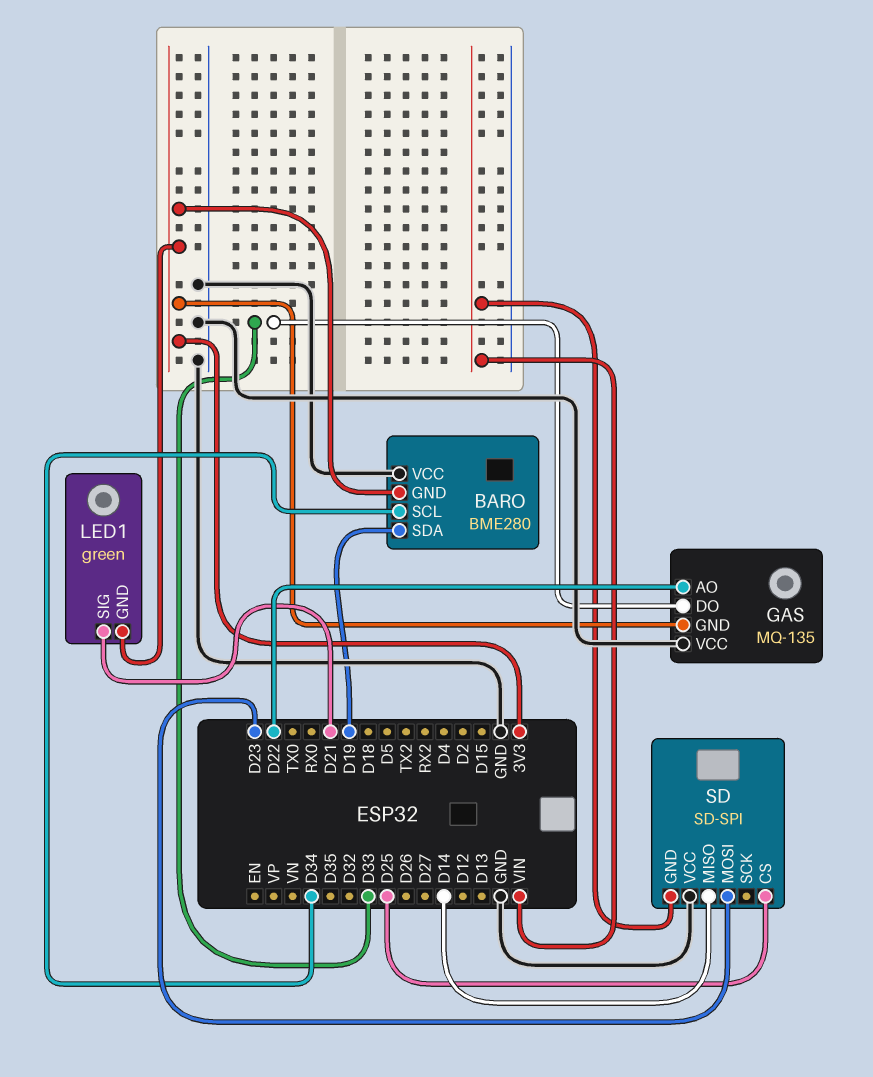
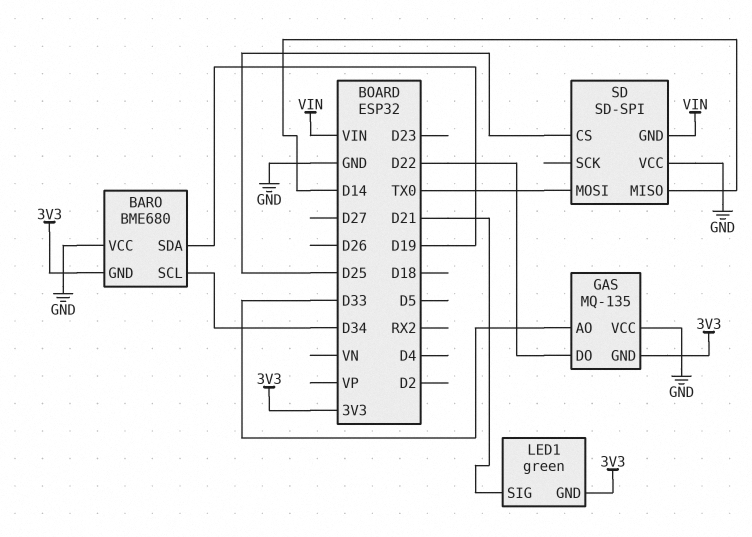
BARO: BME280 -> BME680
GAS pin AO: D22 -> D33
GAS pin DO: D33 -> D22
SD pin MOSI: D23 -> TX0

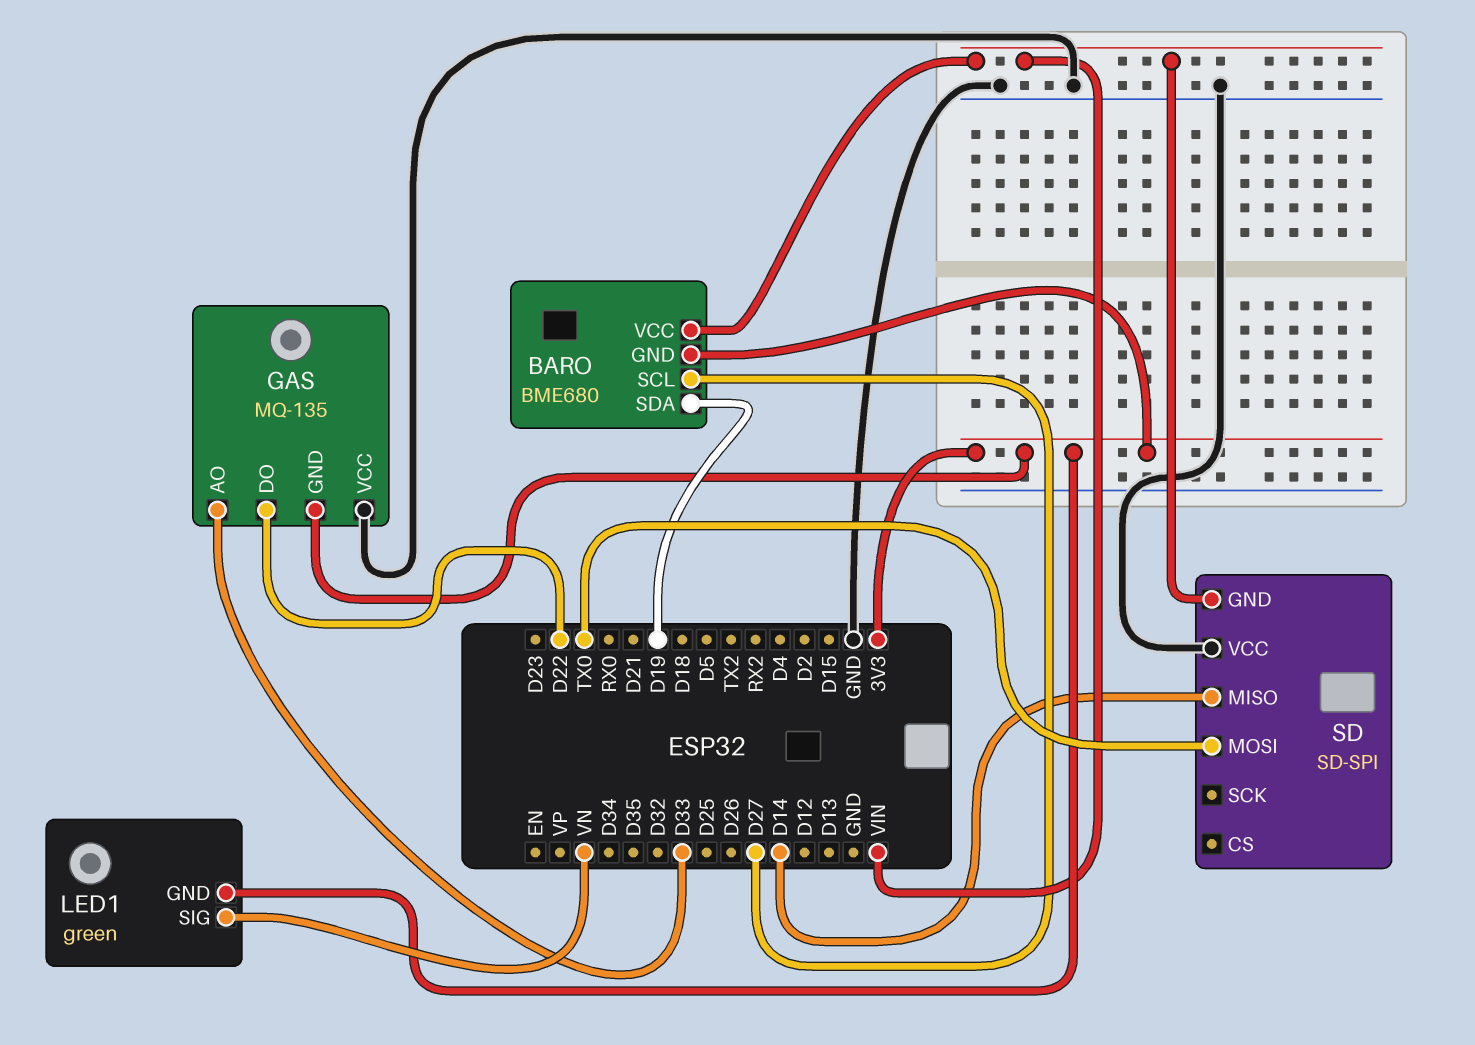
BARO pin SCL: D34 -> D27
BARO pin VCC: GND -> VIN
LED1 pin SIG: D21 -> VN
SD pin CS: D25 -> none

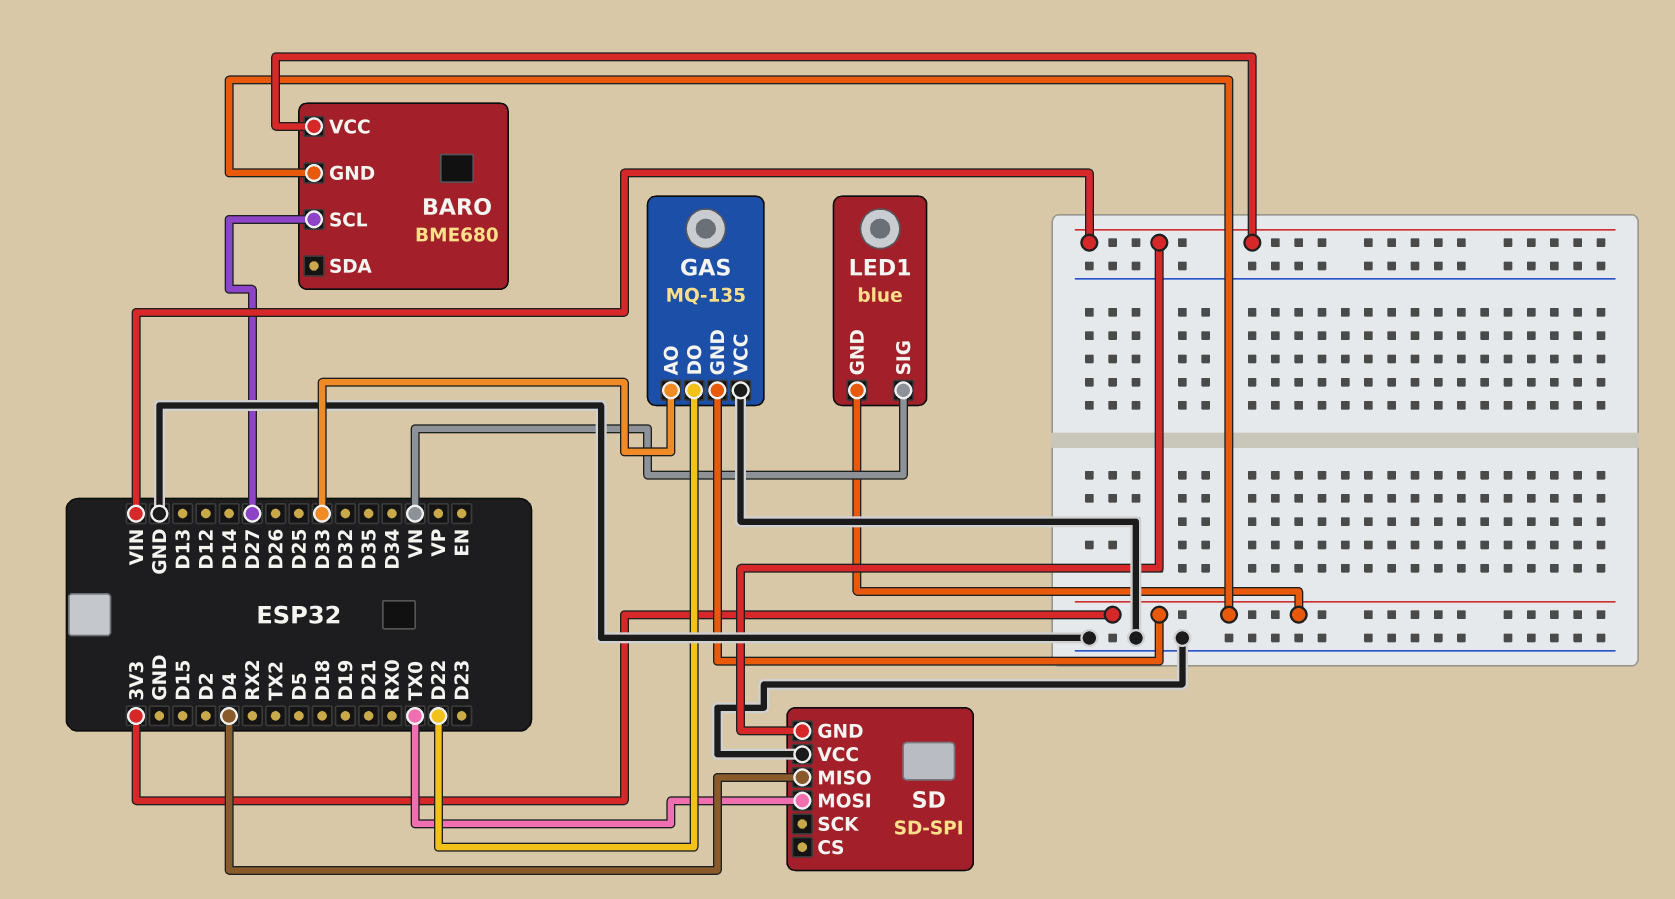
BARO pin SDA: D19 -> none
LED1: green -> blue
SD pin MISO: D14 -> D4

